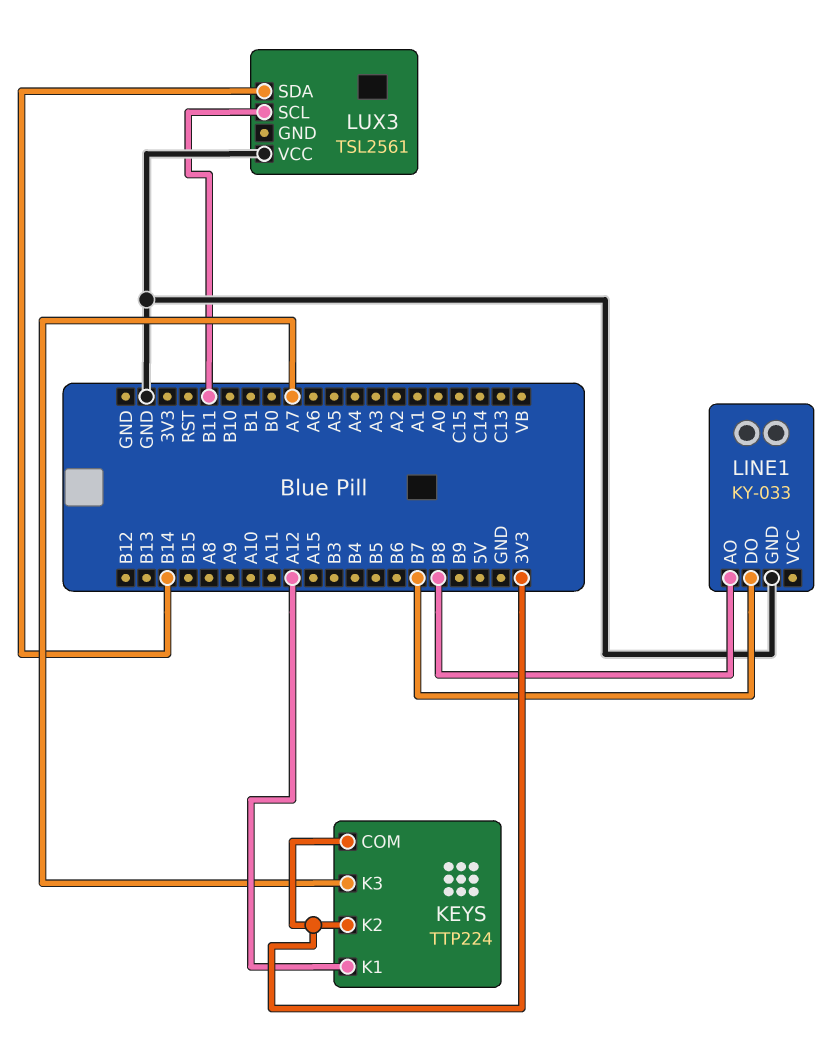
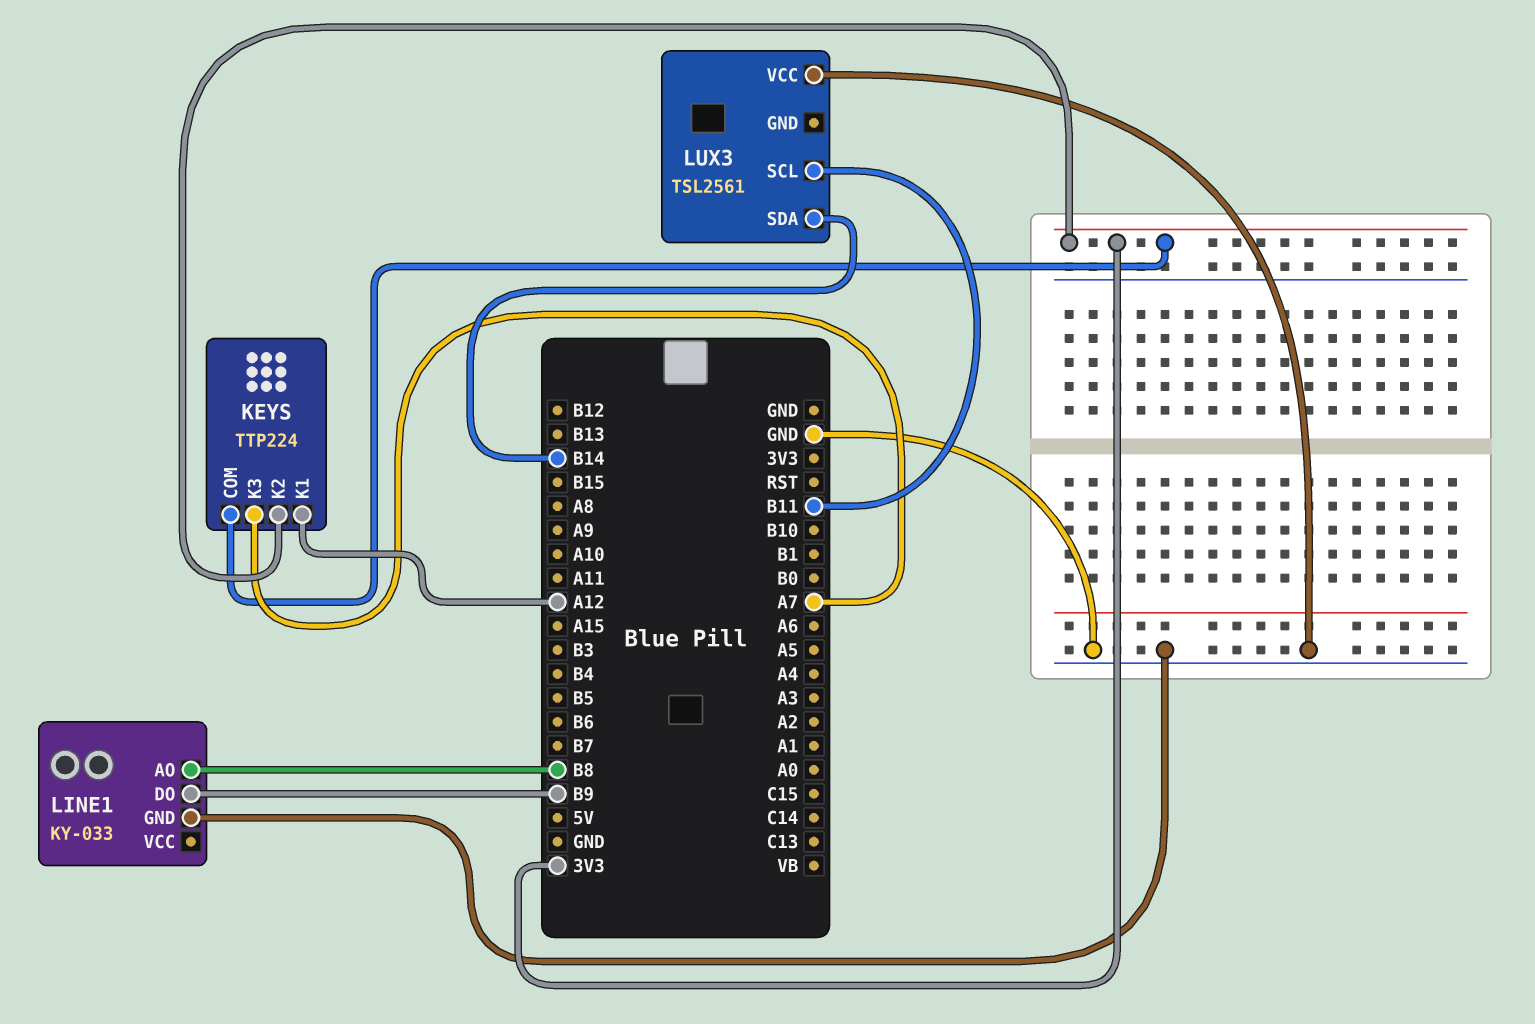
LINE1 pin DO: B7 -> B9

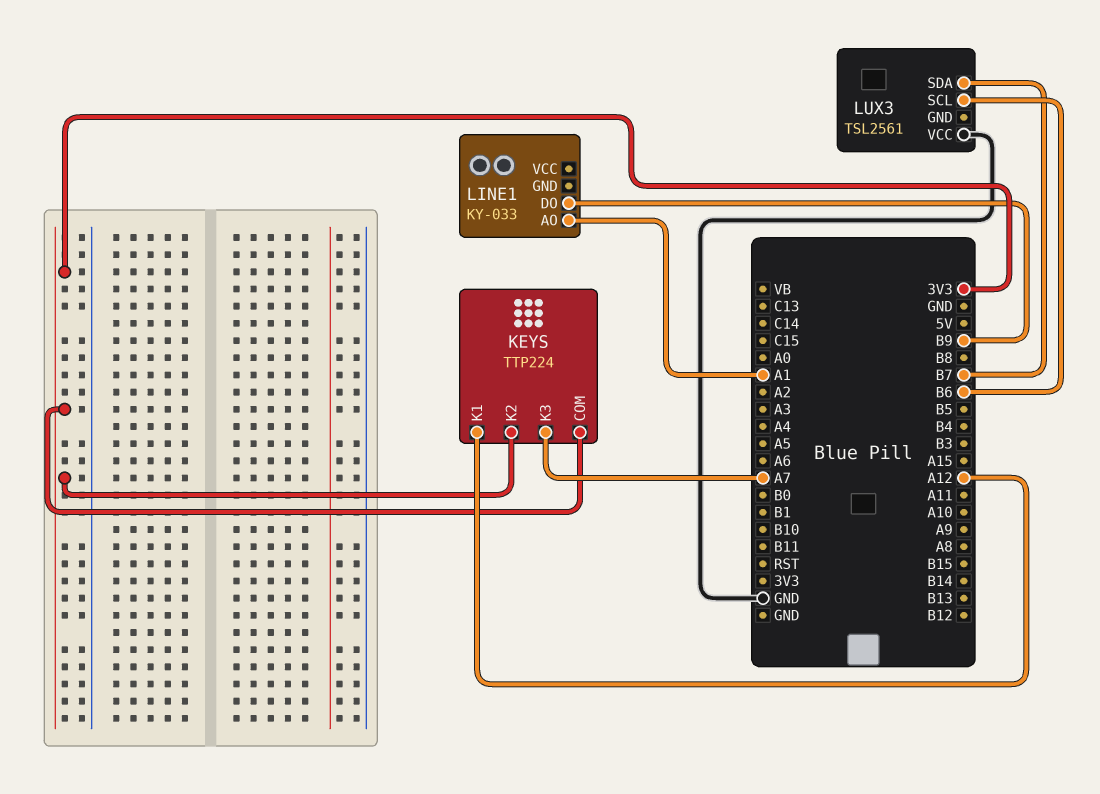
LINE1 pin AO: B8 -> A1
LINE1 pin GND: GND -> none
LUX3 pin SCL: B11 -> B6
LUX3 pin SDA: B14 -> B7

